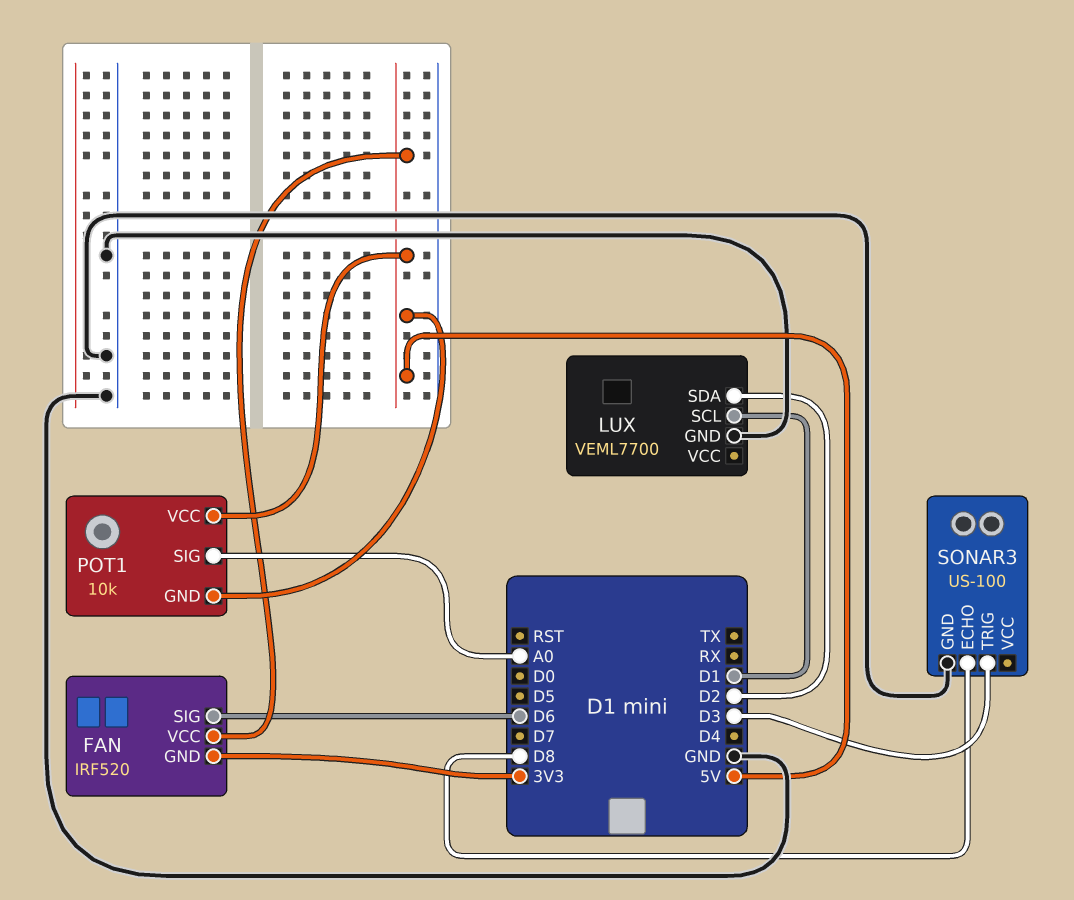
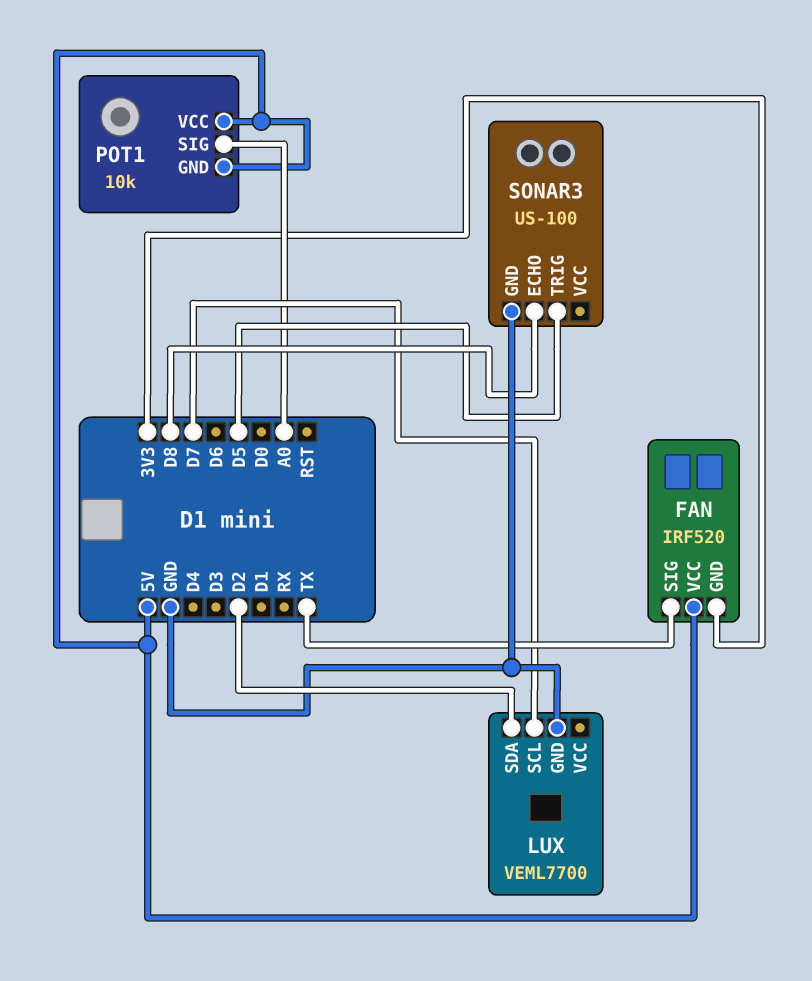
FAN pin SIG: D6 -> TX
LUX pin SCL: D1 -> D7
SONAR3 pin TRIG: D3 -> D5

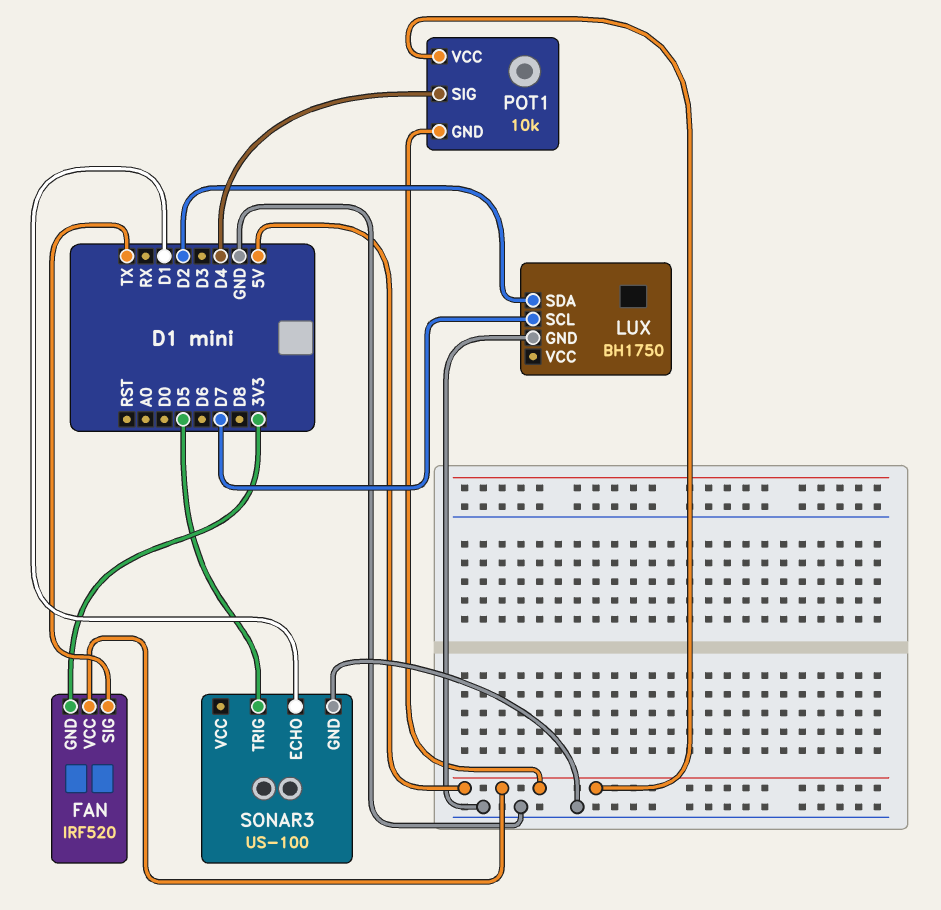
LUX: VEML7700 -> BH1750
POT1 pin SIG: A0 -> D4
SONAR3 pin ECHO: D8 -> D1

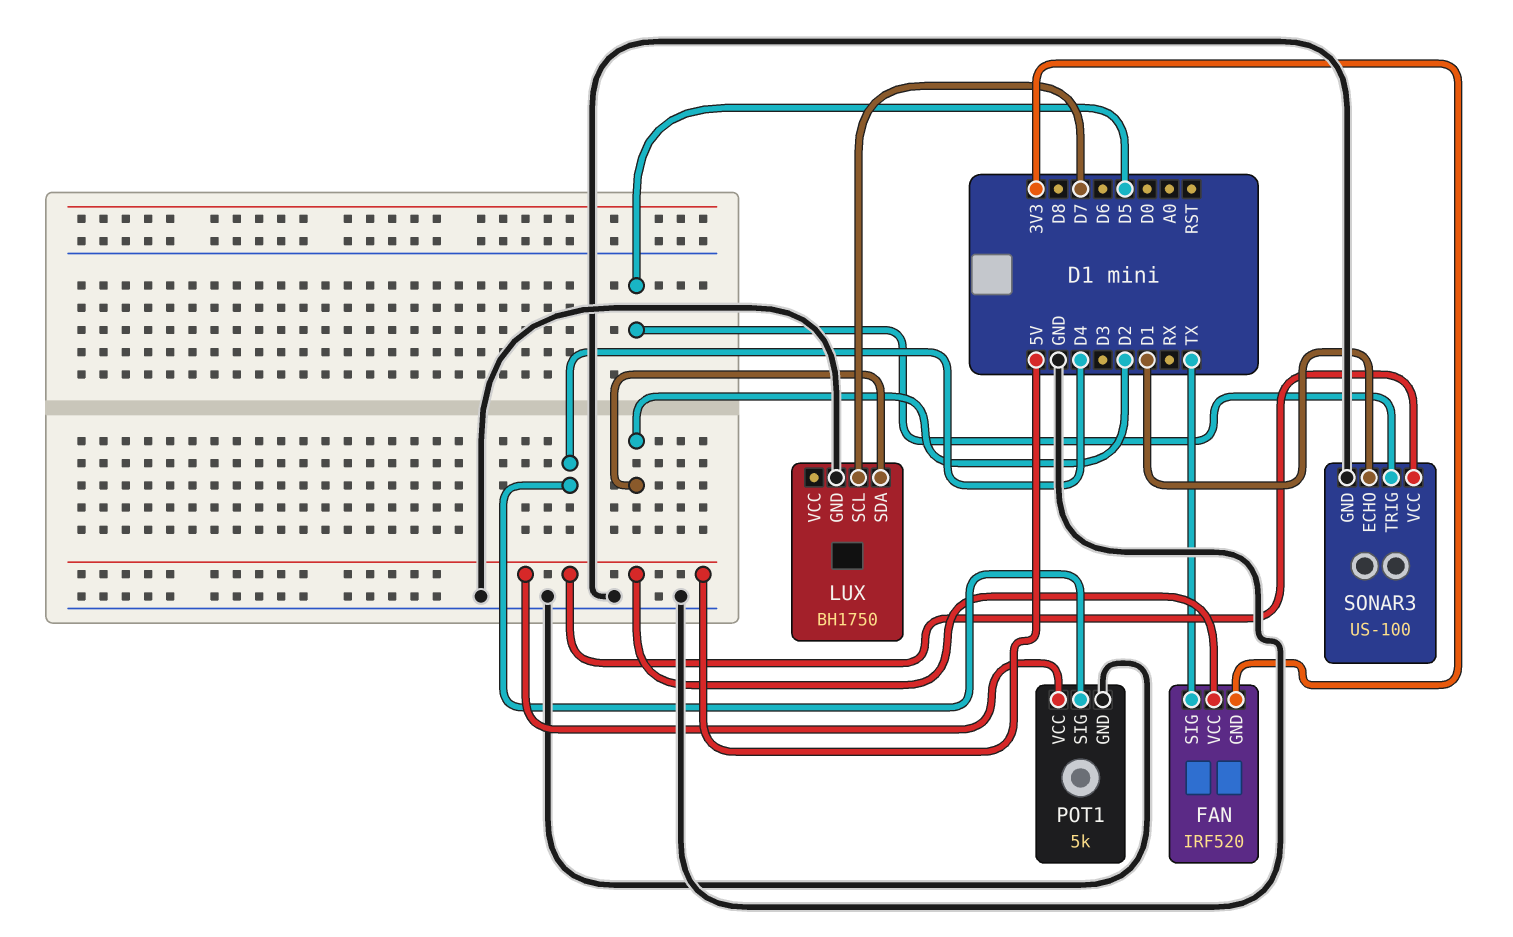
POT1: 10k -> 5k
POT1 pin GND: 5V -> GND
SONAR3 pin VCC: none -> 5V

